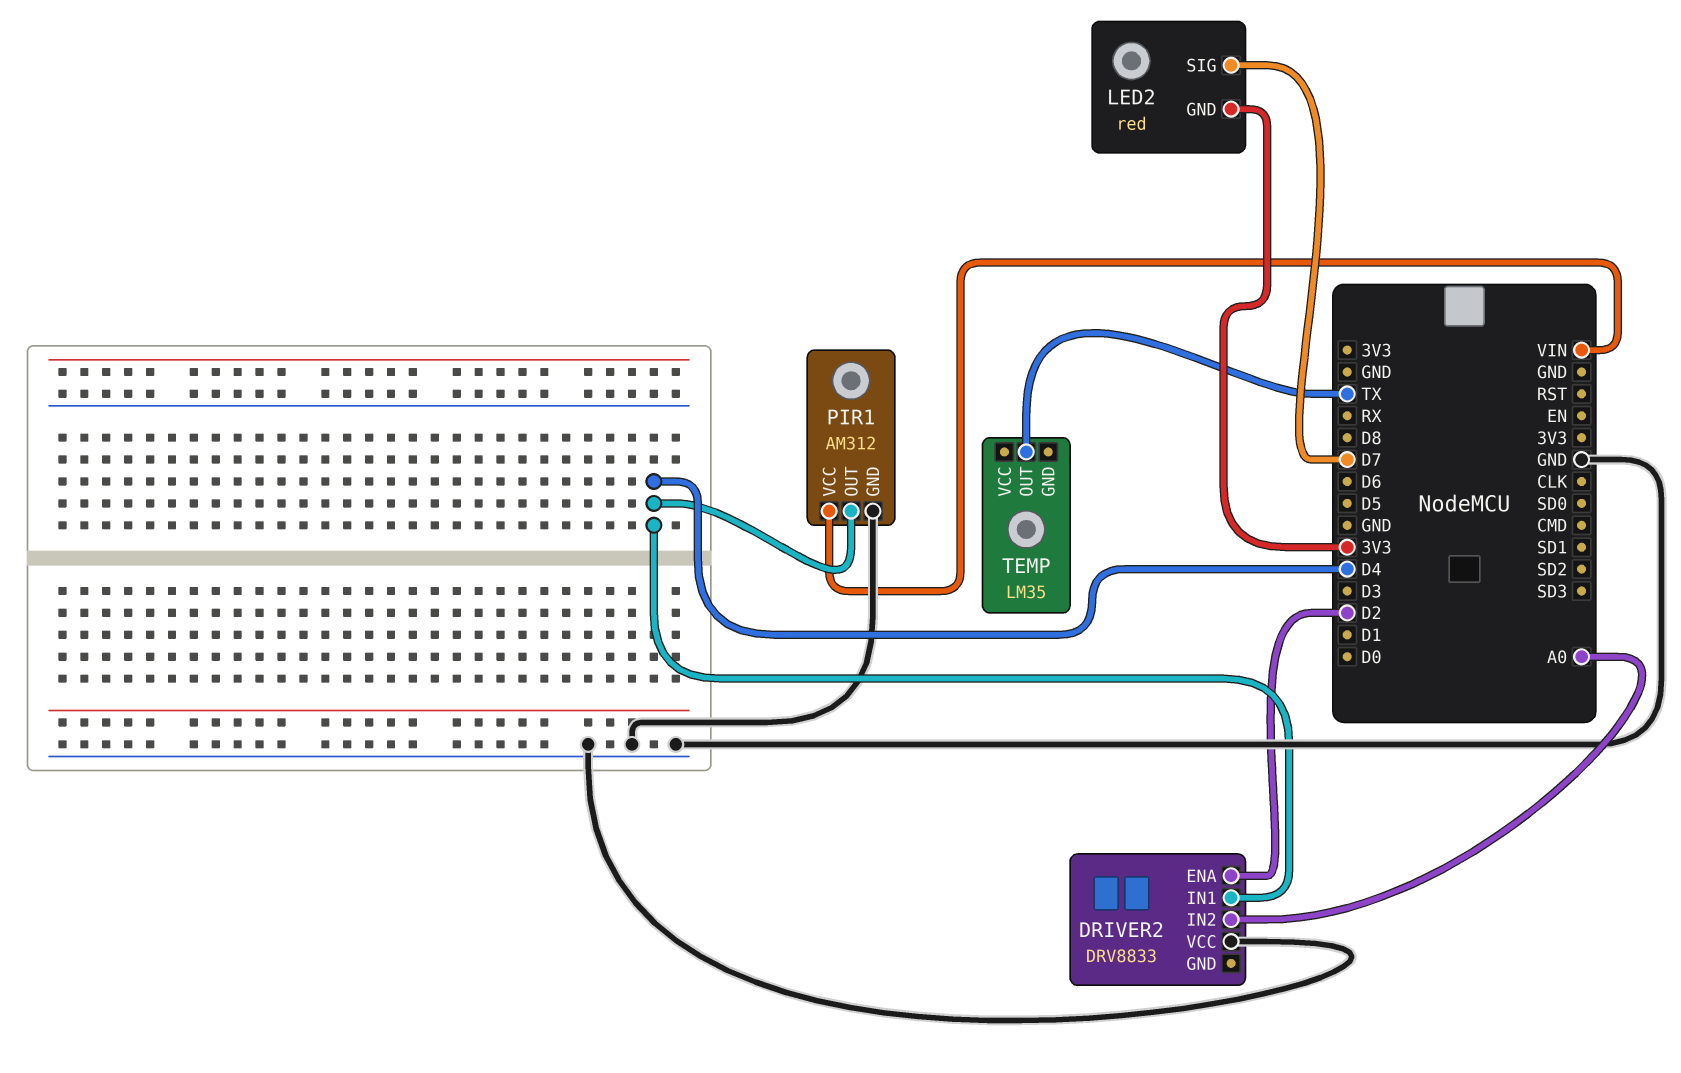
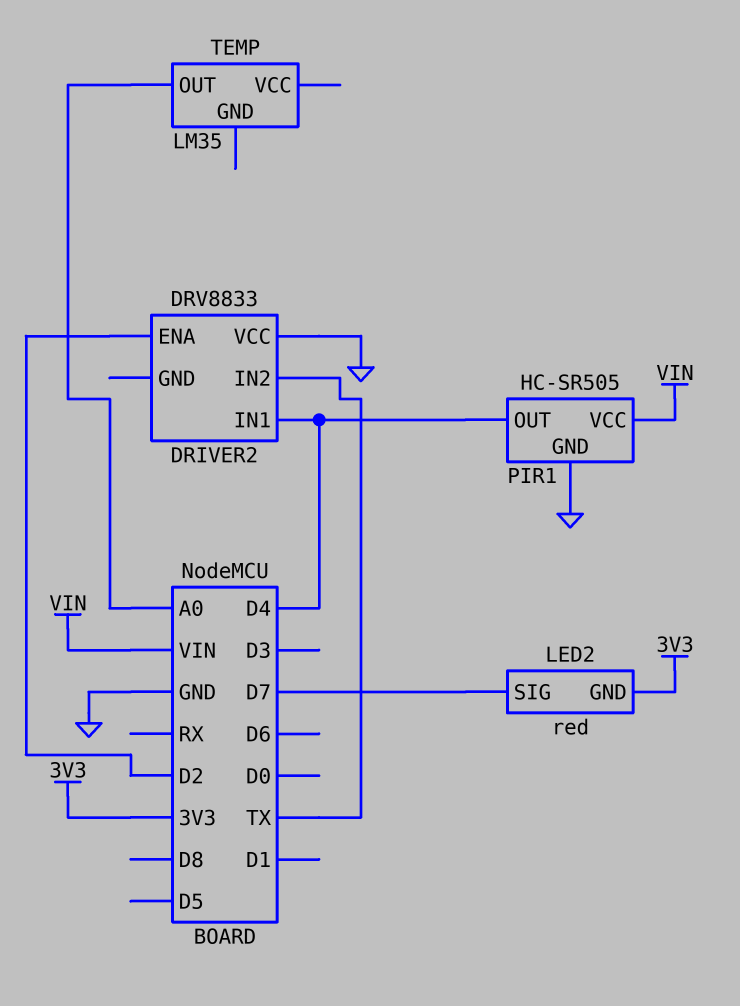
DRIVER2 pin IN2: A0 -> TX
PIR1: AM312 -> HC-SR505
TEMP pin OUT: TX -> A0

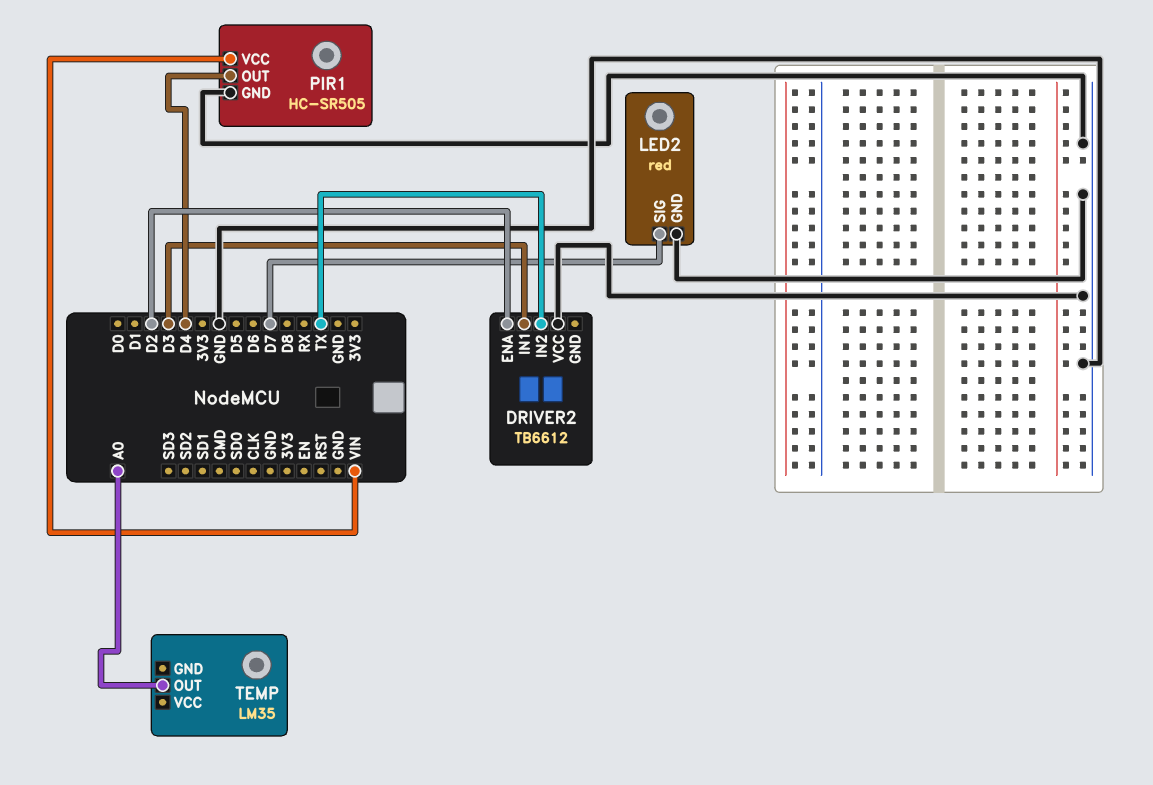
DRIVER2: DRV8833 -> TB6612
DRIVER2 pin IN1: D4 -> D3
LED2 pin GND: 3V3 -> GND

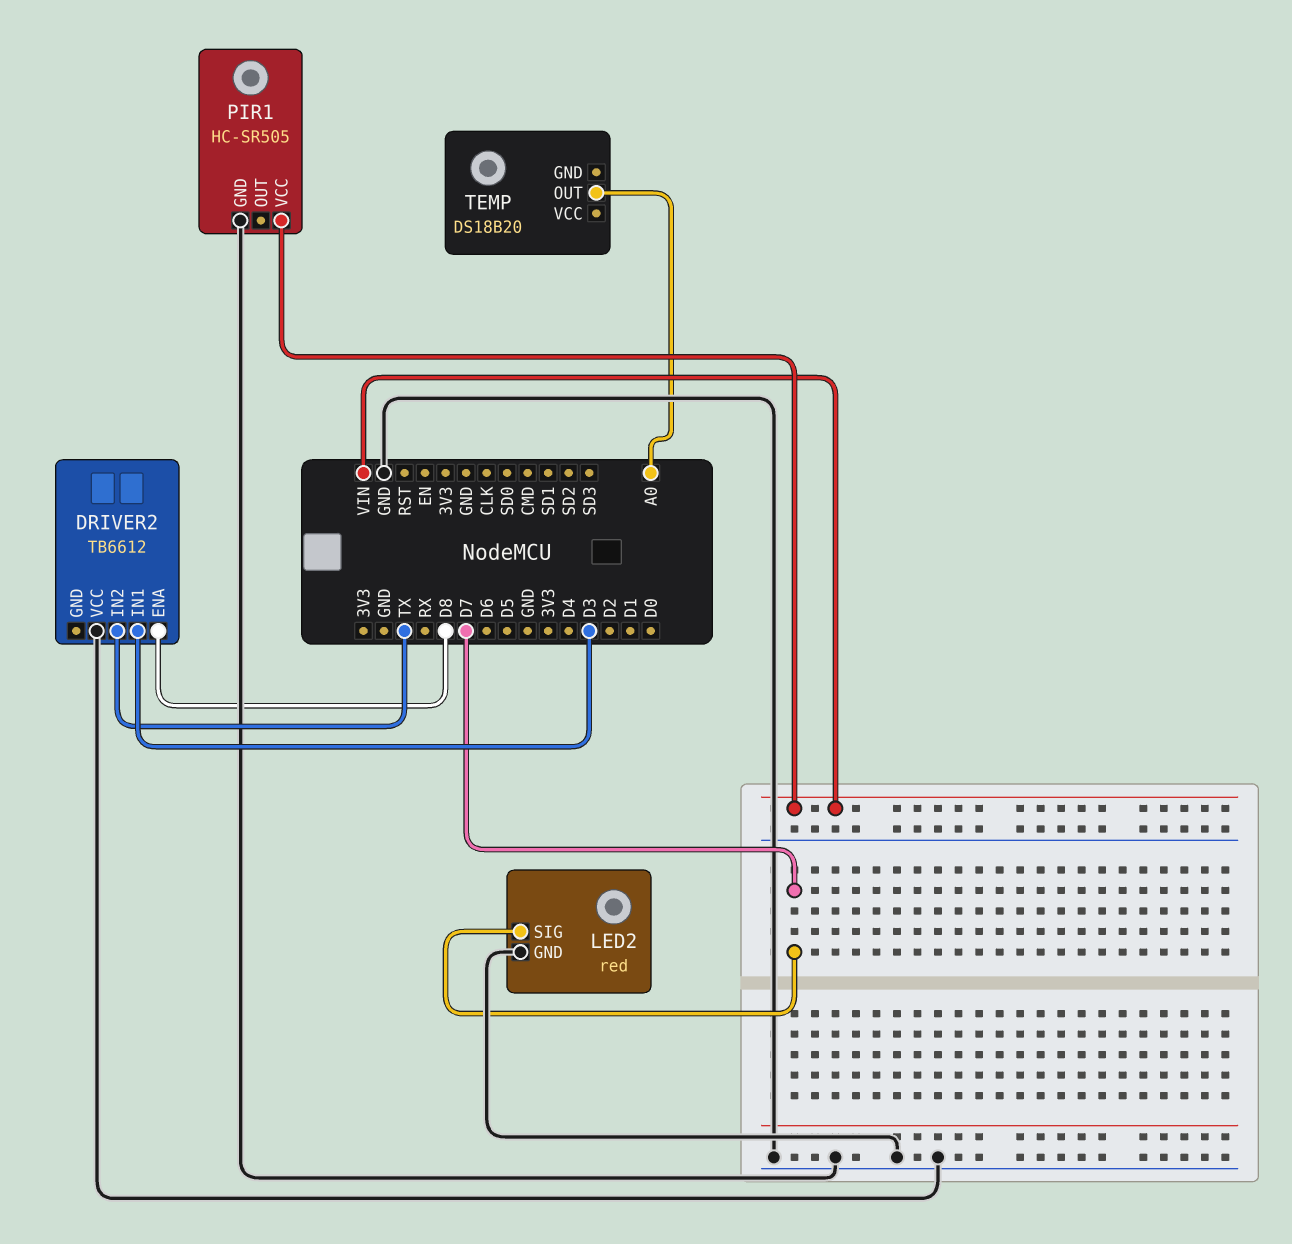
DRIVER2 pin ENA: D2 -> D8
PIR1 pin OUT: D4 -> none
TEMP: LM35 -> DS18B20

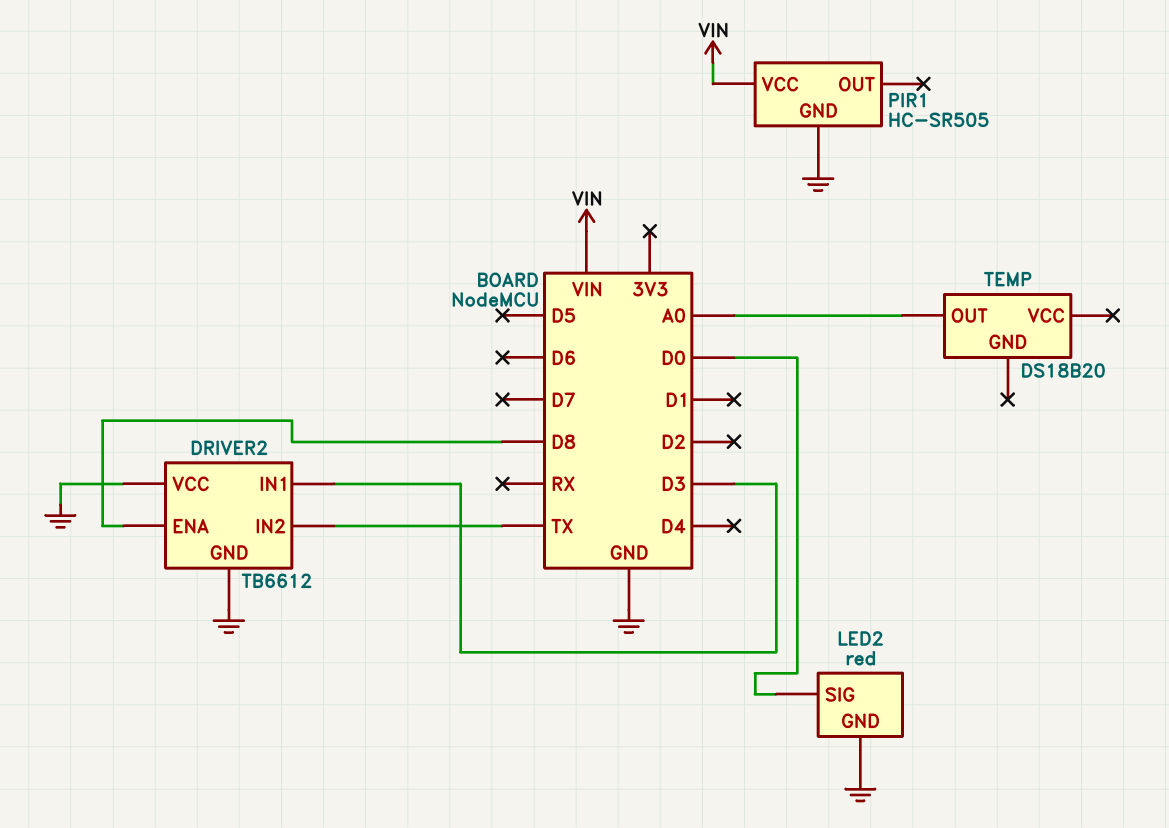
DRIVER2 pin GND: none -> GND
LED2 pin SIG: D7 -> D0

